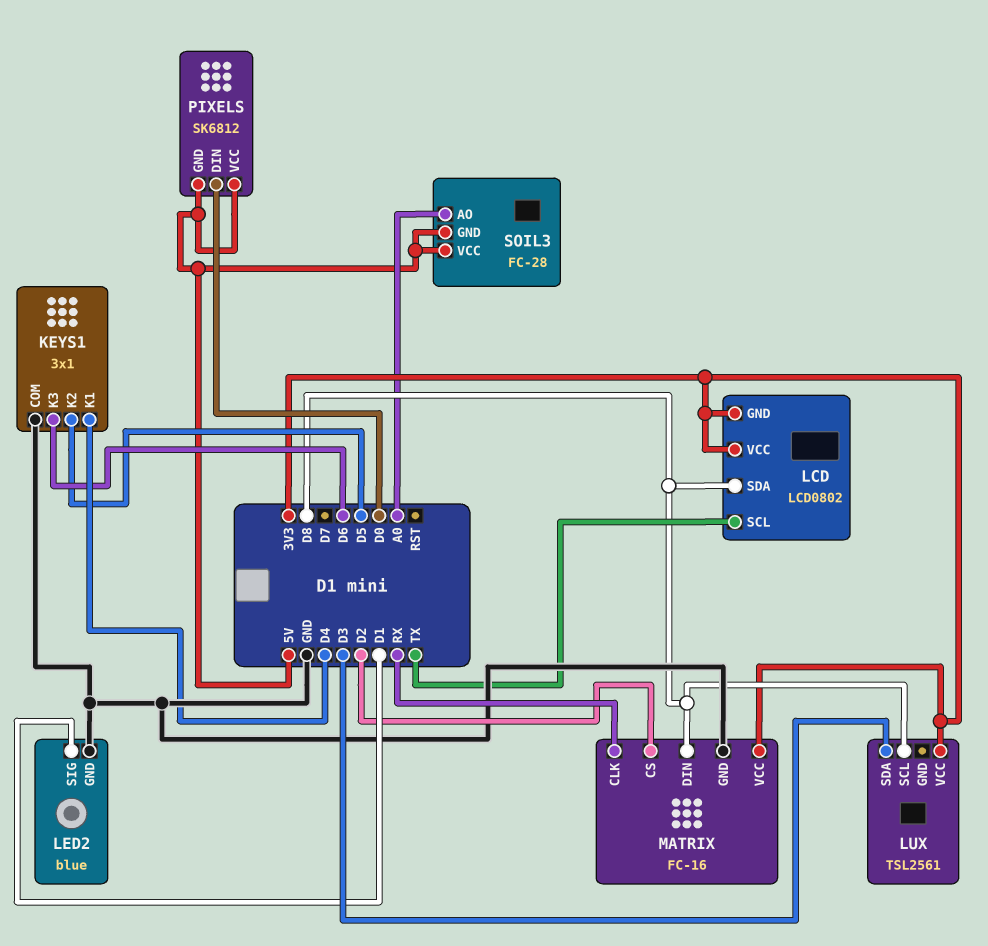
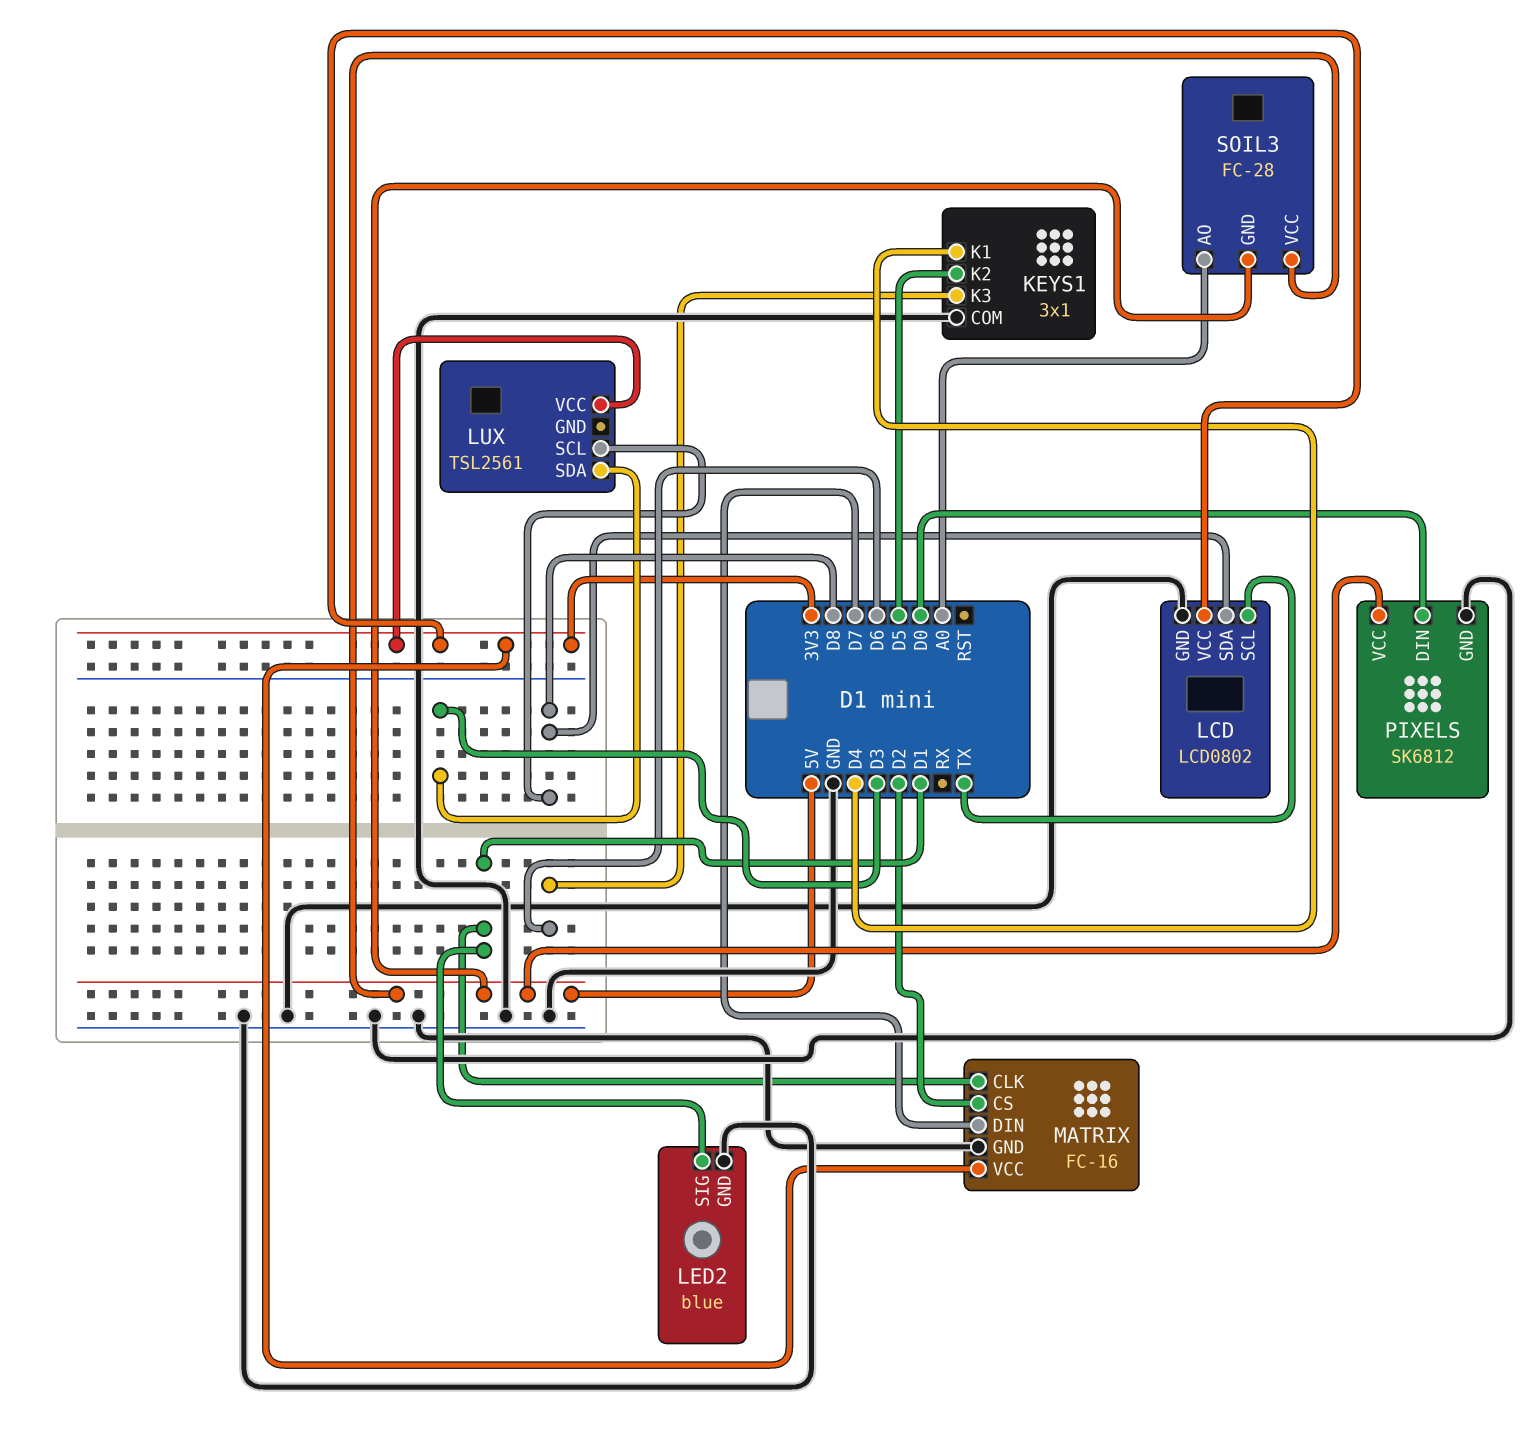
LCD pin GND: 3V3 -> GND
MATRIX pin CLK: RX -> D1
MATRIX pin DIN: D8 -> D7
PIXELS pin GND: 5V -> GND

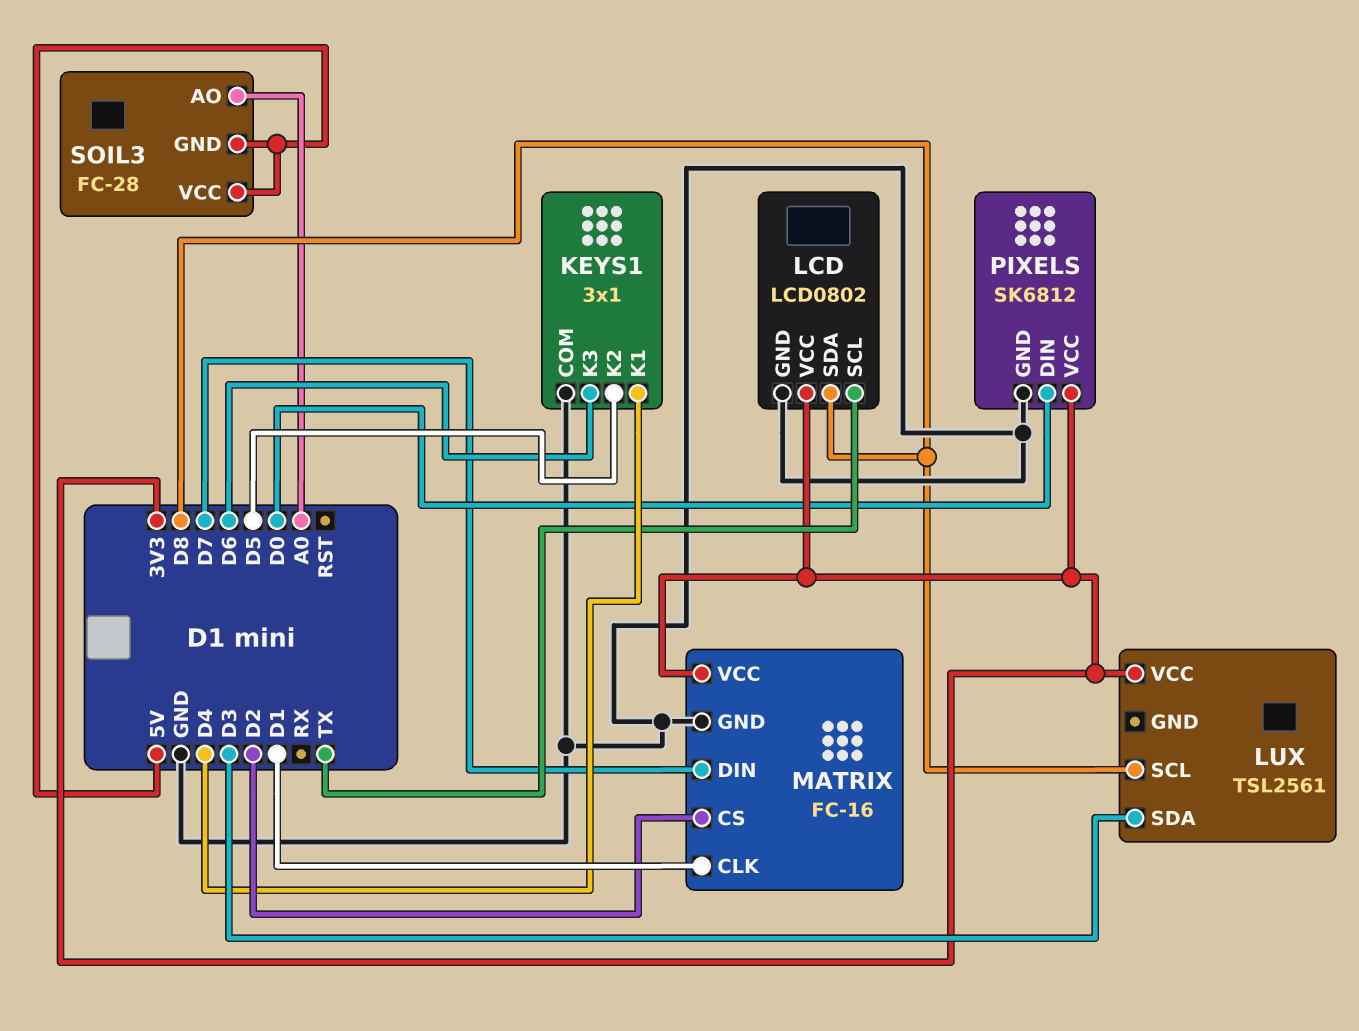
LED2: blue -> none
LED2 pin GND: GND -> none
LED2 pin SIG: D1 -> none
PIXELS pin VCC: 5V -> 3V3

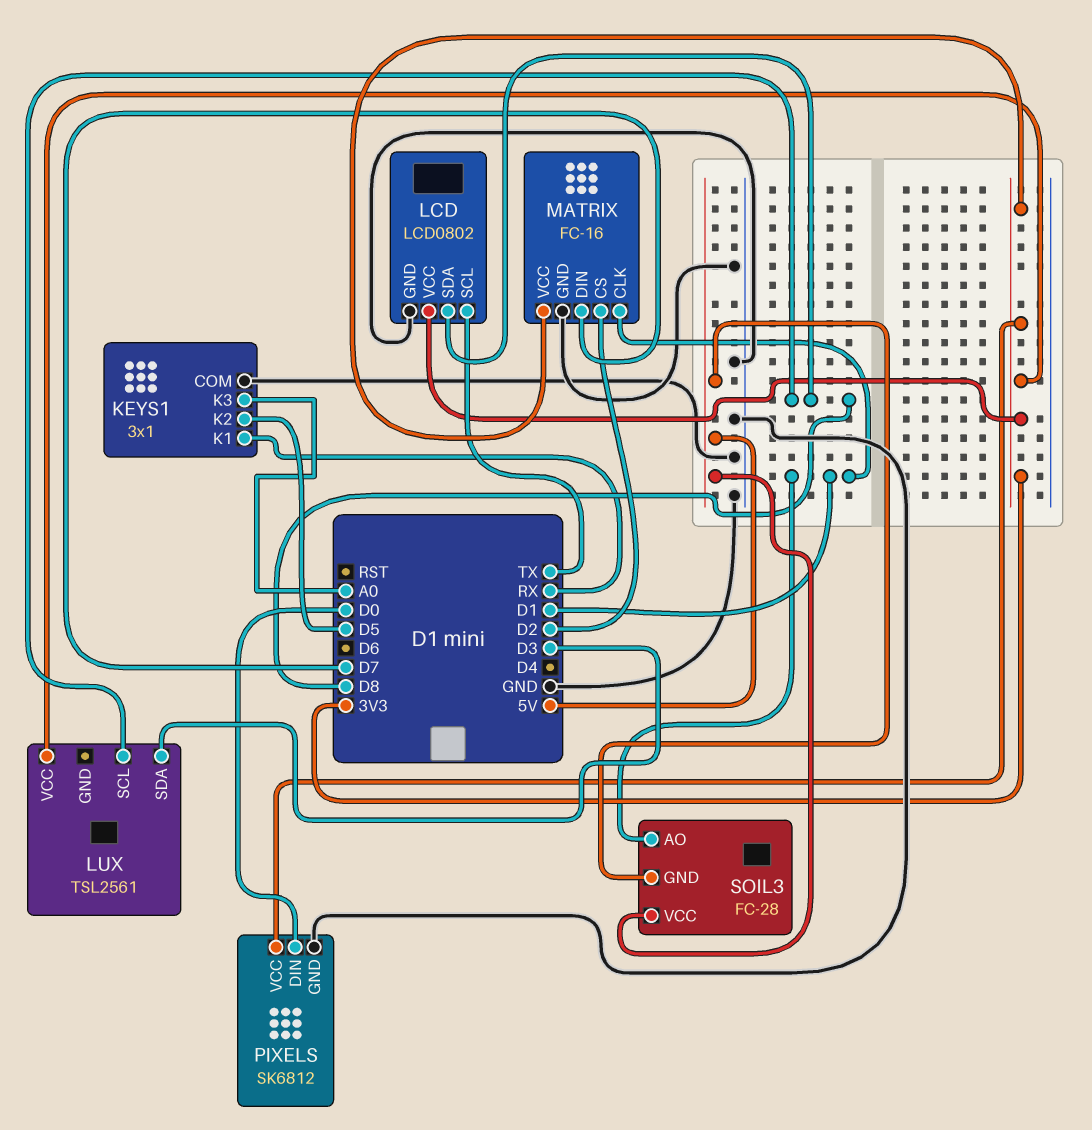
KEYS1 pin K1: D4 -> RX
KEYS1 pin K3: D6 -> A0
SOIL3 pin AO: A0 -> D1

